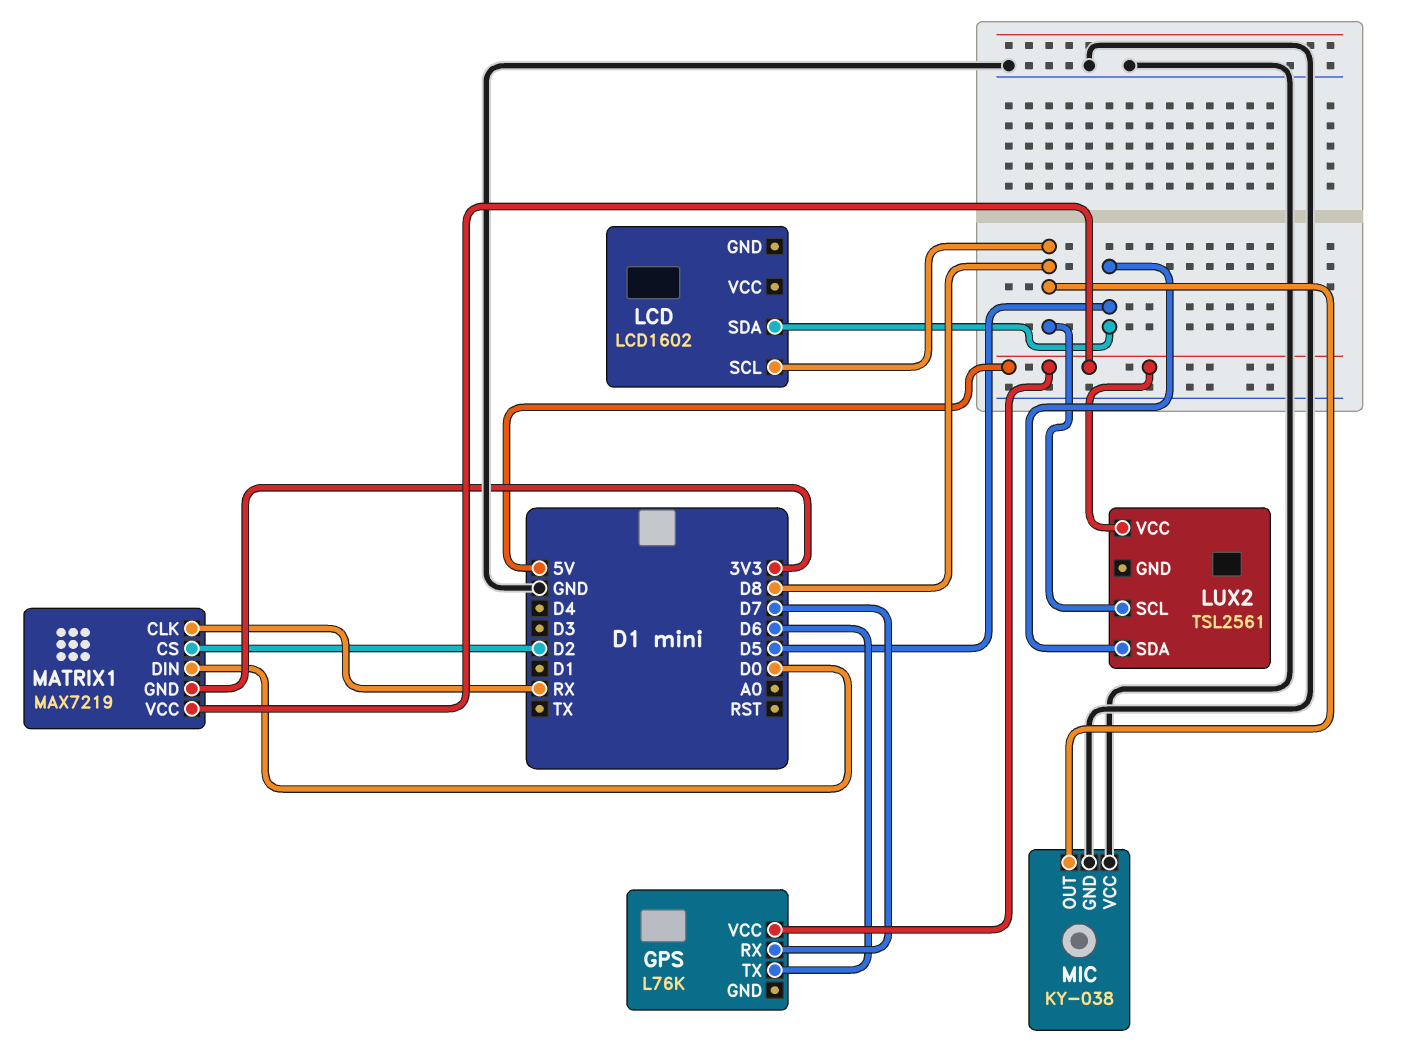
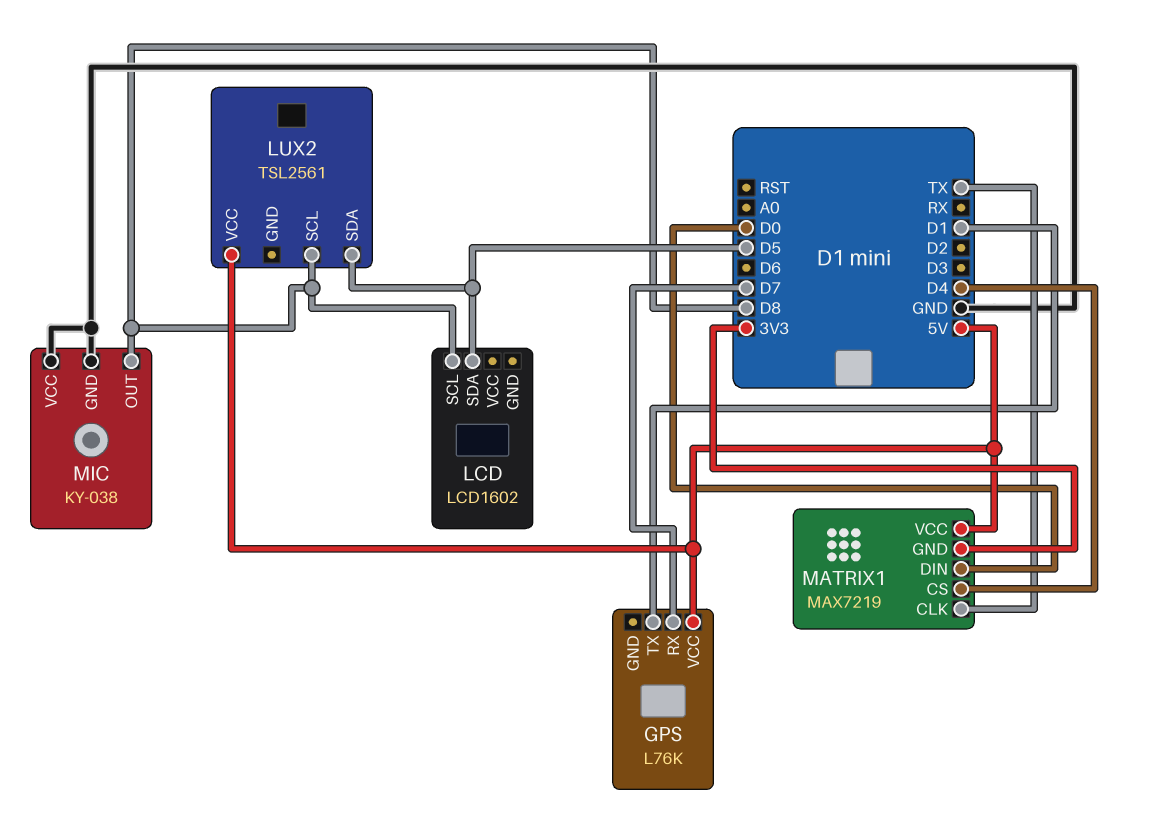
GPS pin TX: D6 -> D1
MATRIX1 pin CLK: RX -> TX
MATRIX1 pin CS: D2 -> D4

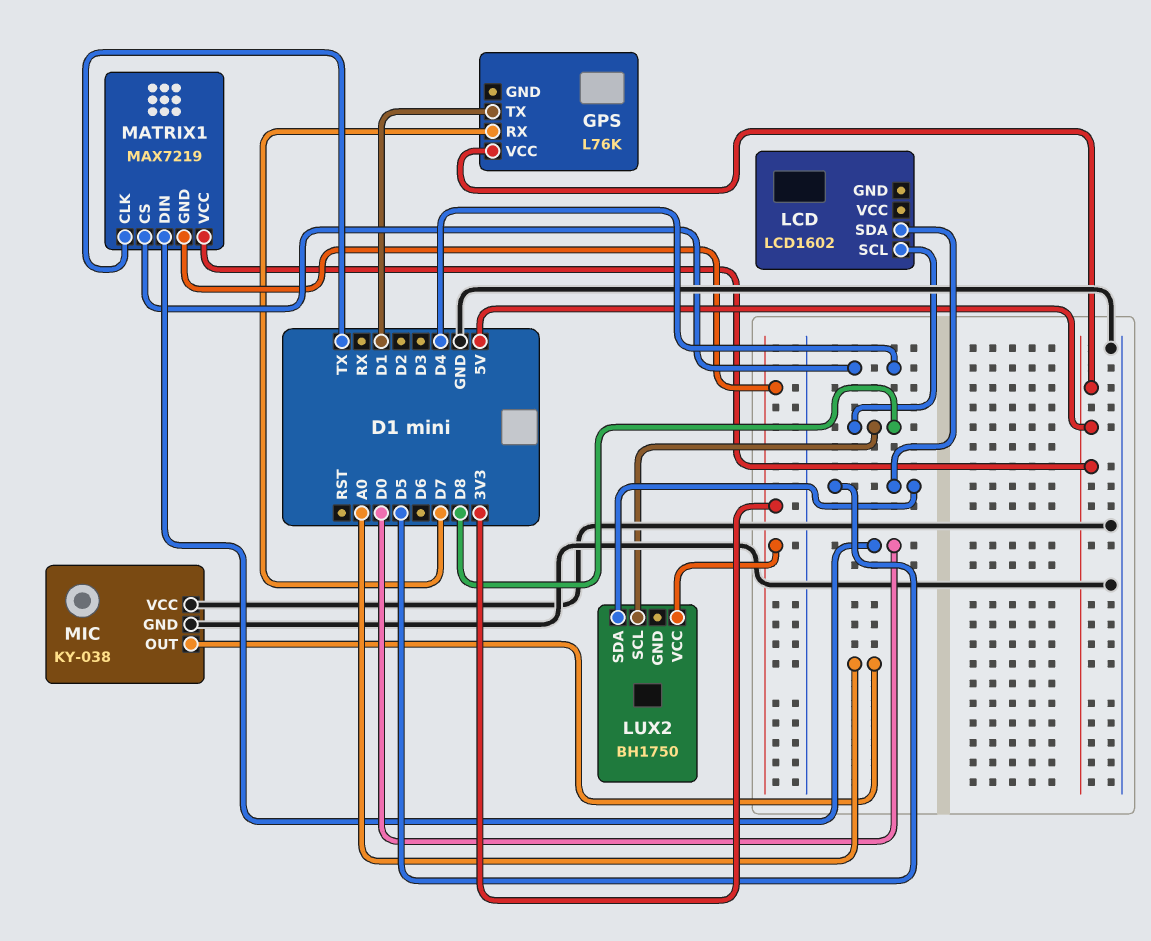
LUX2: TSL2561 -> BH1750
LUX2 pin VCC: 5V -> 3V3
MIC pin OUT: D8 -> A0

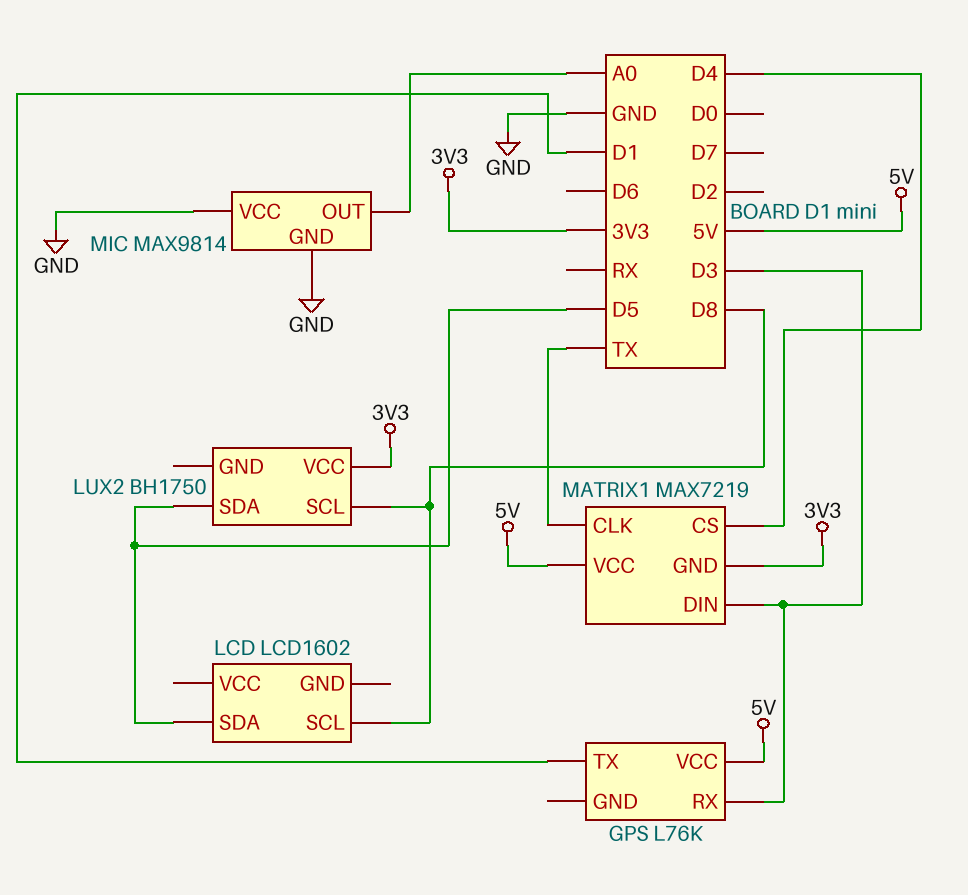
GPS pin RX: D7 -> D3
MATRIX1 pin DIN: D0 -> D3
MIC: KY-038 -> MAX9814

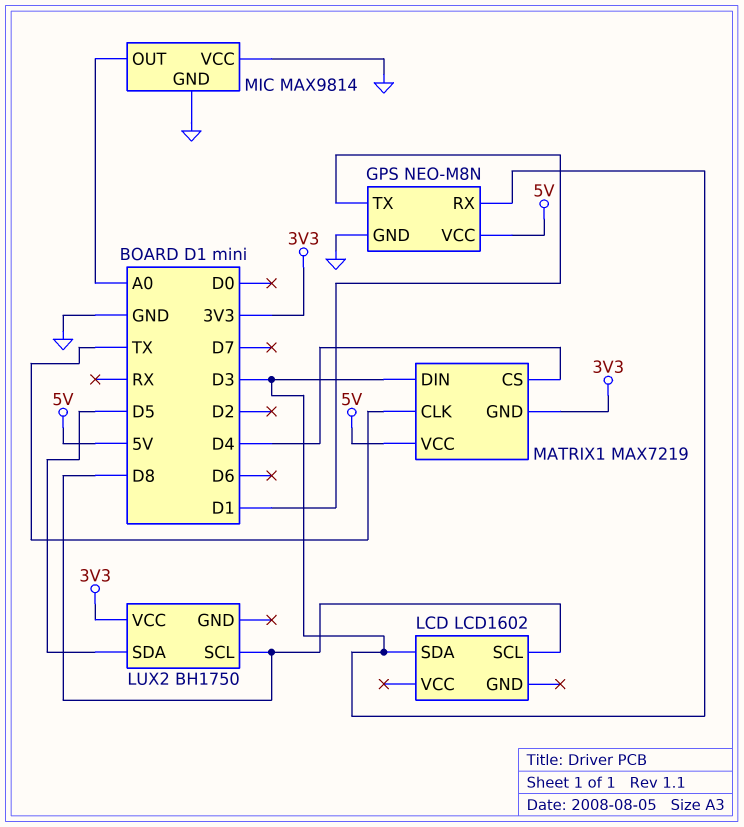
GPS: L76K -> NEO-M8N
GPS pin GND: none -> GND
LCD pin SDA: D5 -> D3

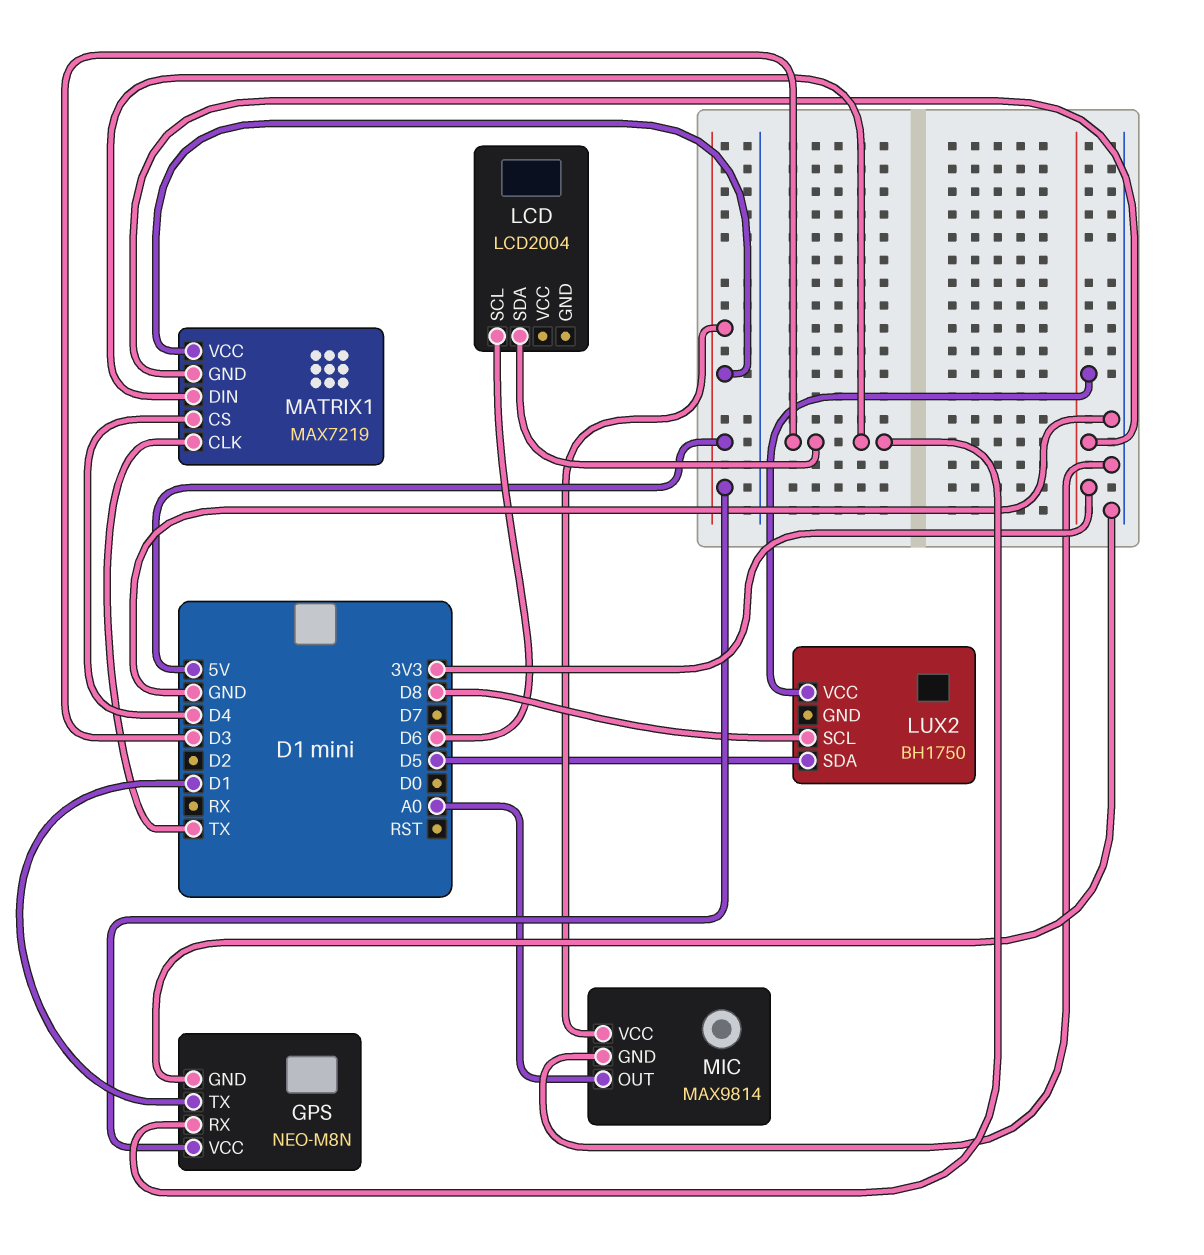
LCD: LCD1602 -> LCD2004
LCD pin SCL: D8 -> D6
MIC pin VCC: GND -> 5V

